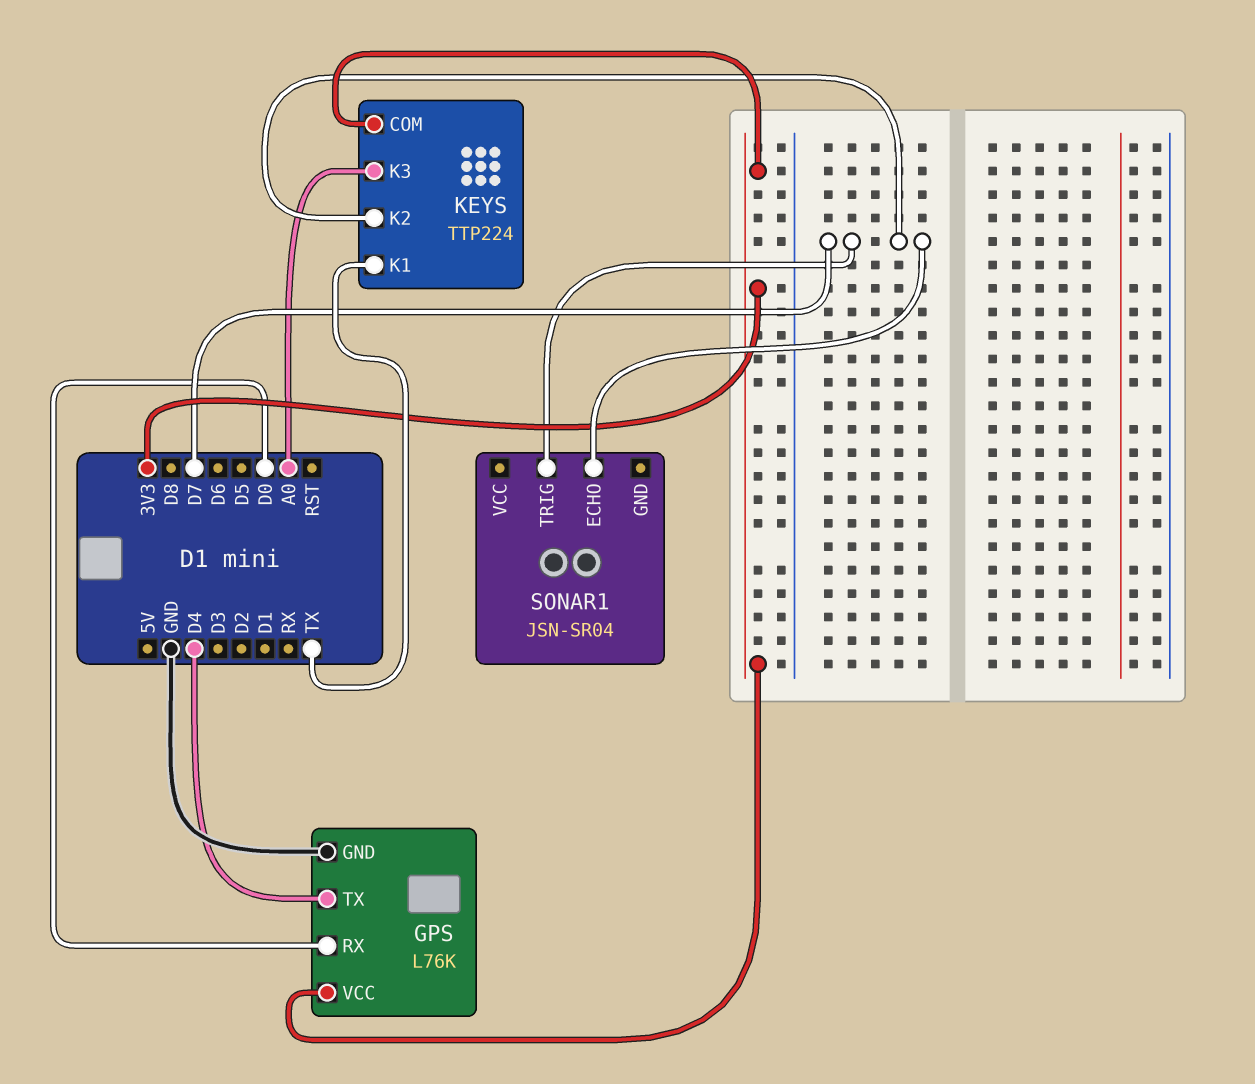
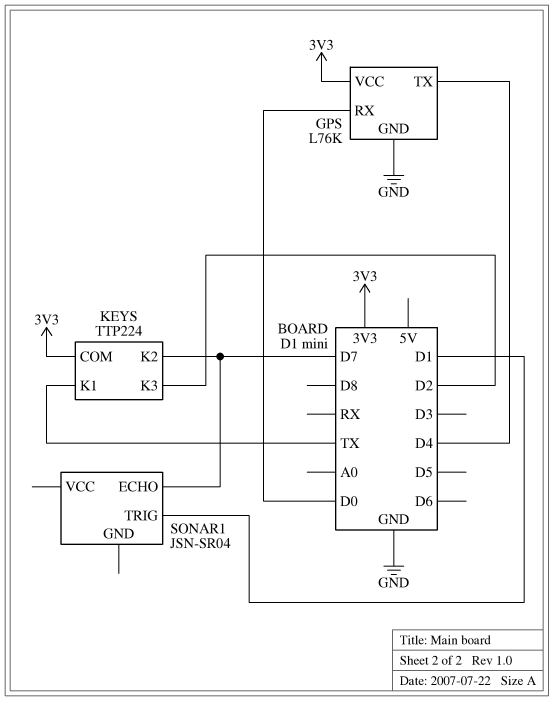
KEYS pin K3: A0 -> D2
SONAR1 pin TRIG: D7 -> D1

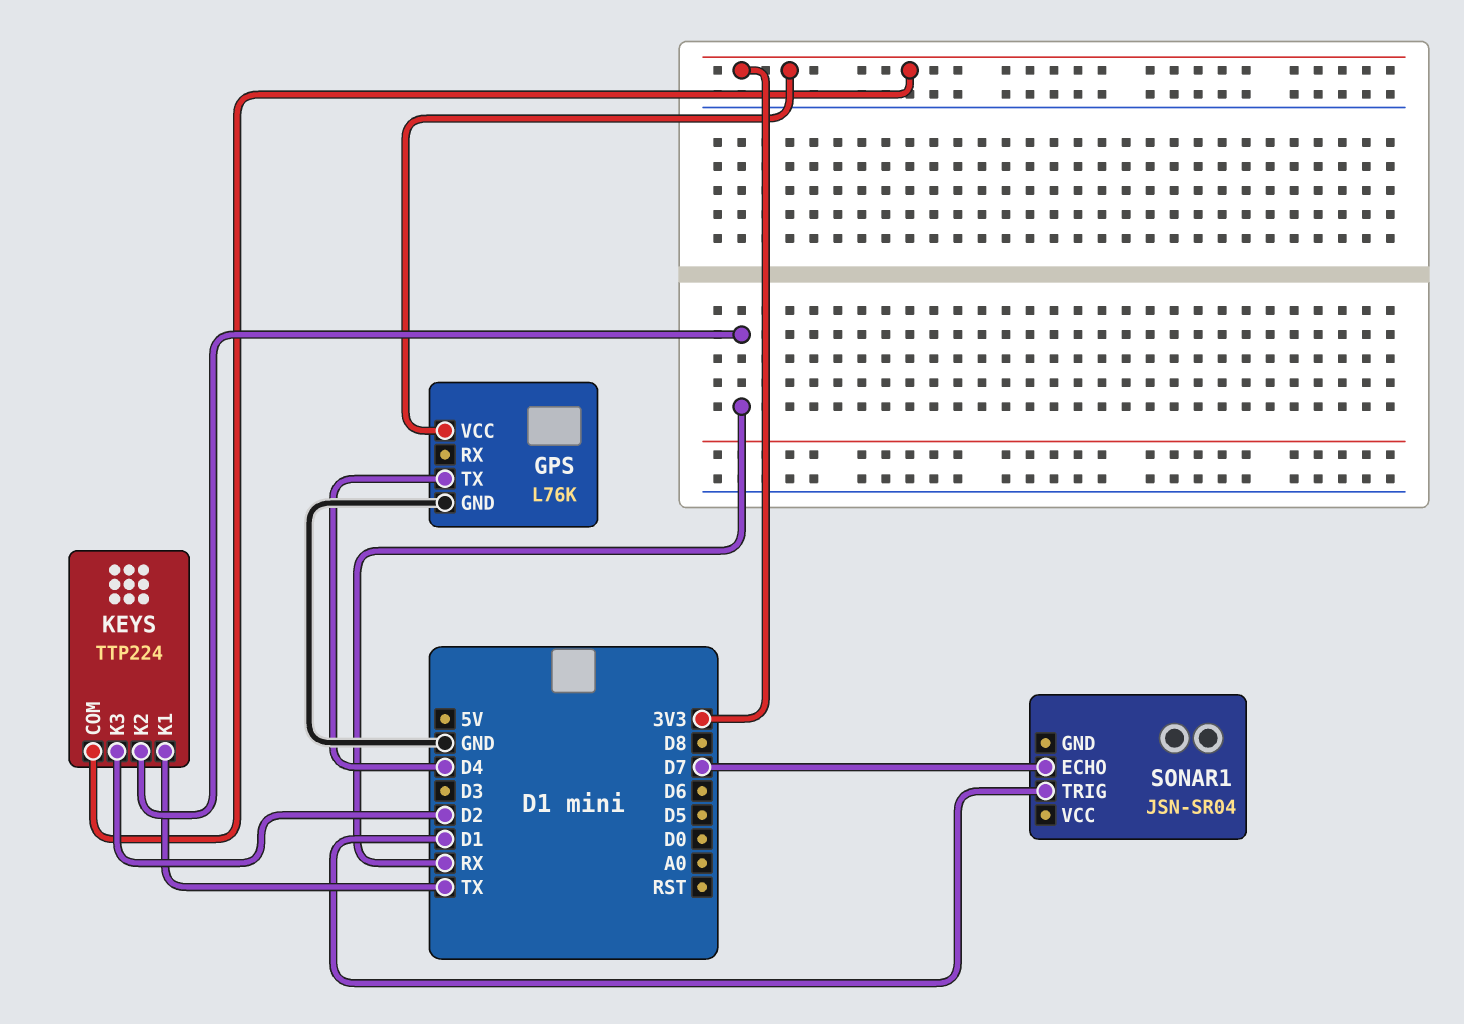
GPS pin RX: D0 -> none
KEYS pin K2: D7 -> RX

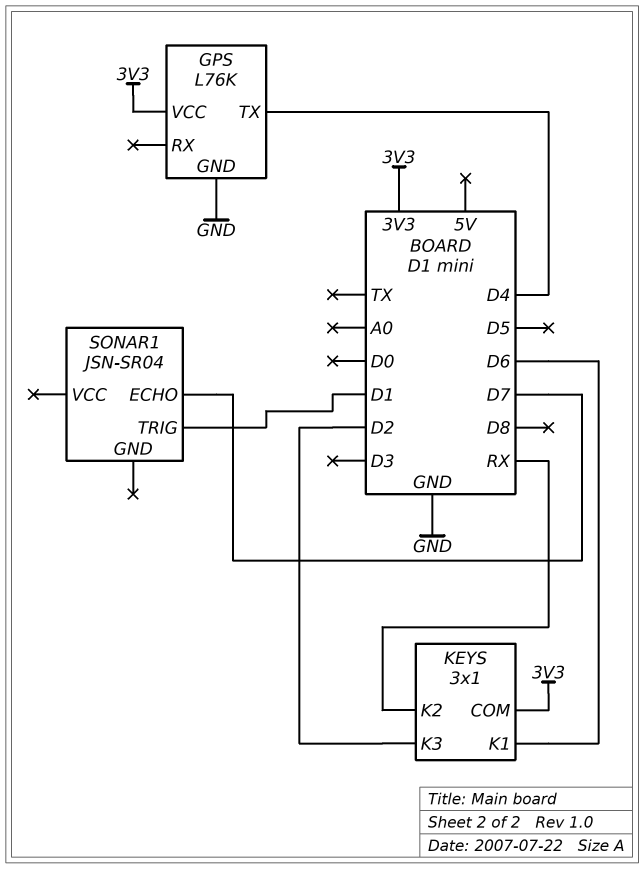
KEYS: TTP224 -> 3x1
KEYS pin K1: TX -> D6

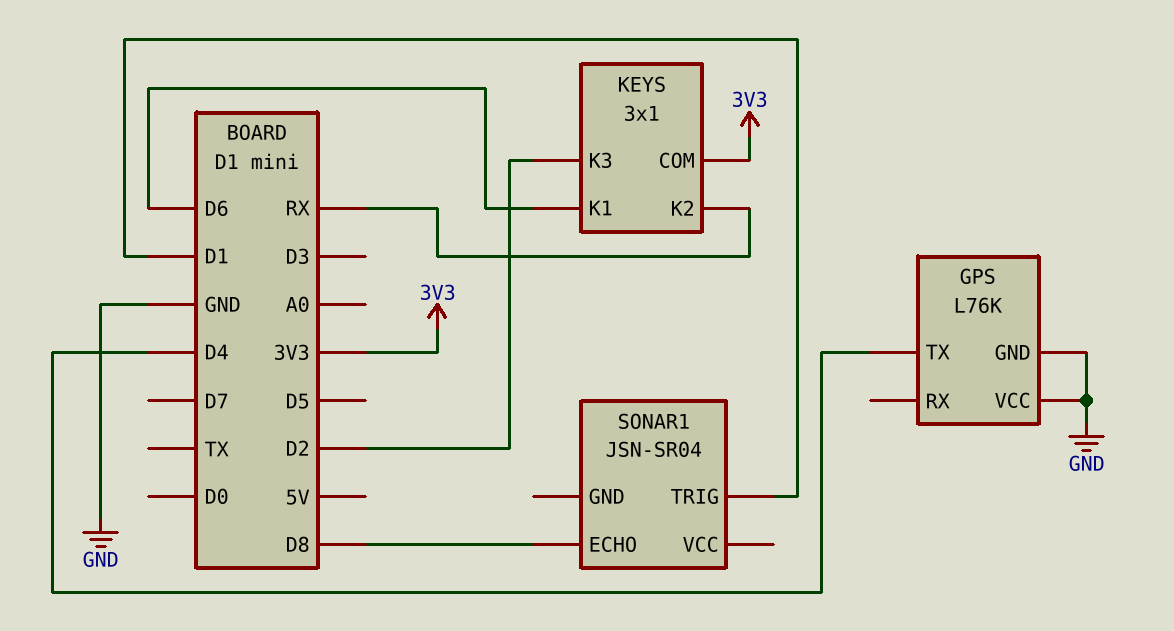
GPS pin VCC: 3V3 -> GND
SONAR1 pin ECHO: D7 -> D8

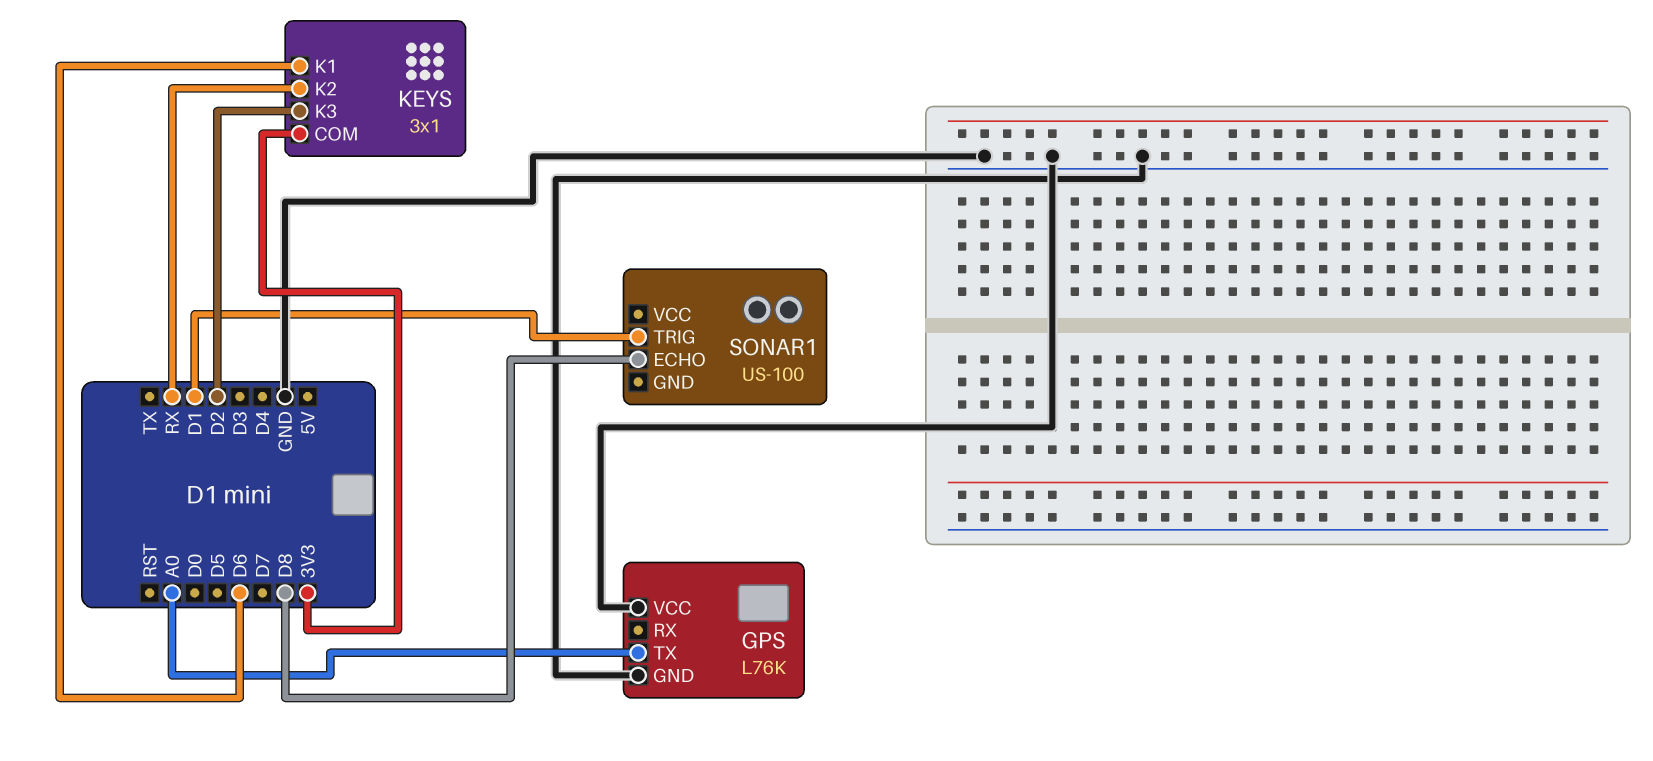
GPS pin TX: D4 -> A0
SONAR1: JSN-SR04 -> US-100

